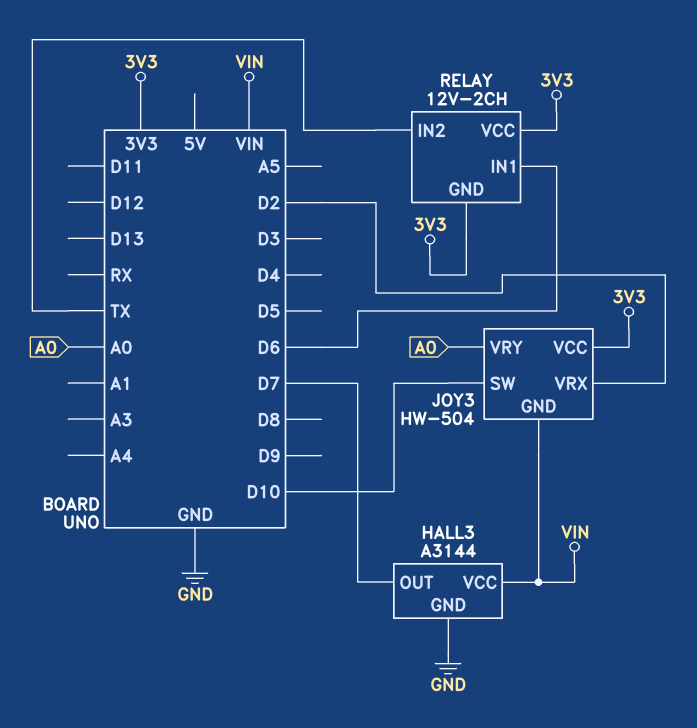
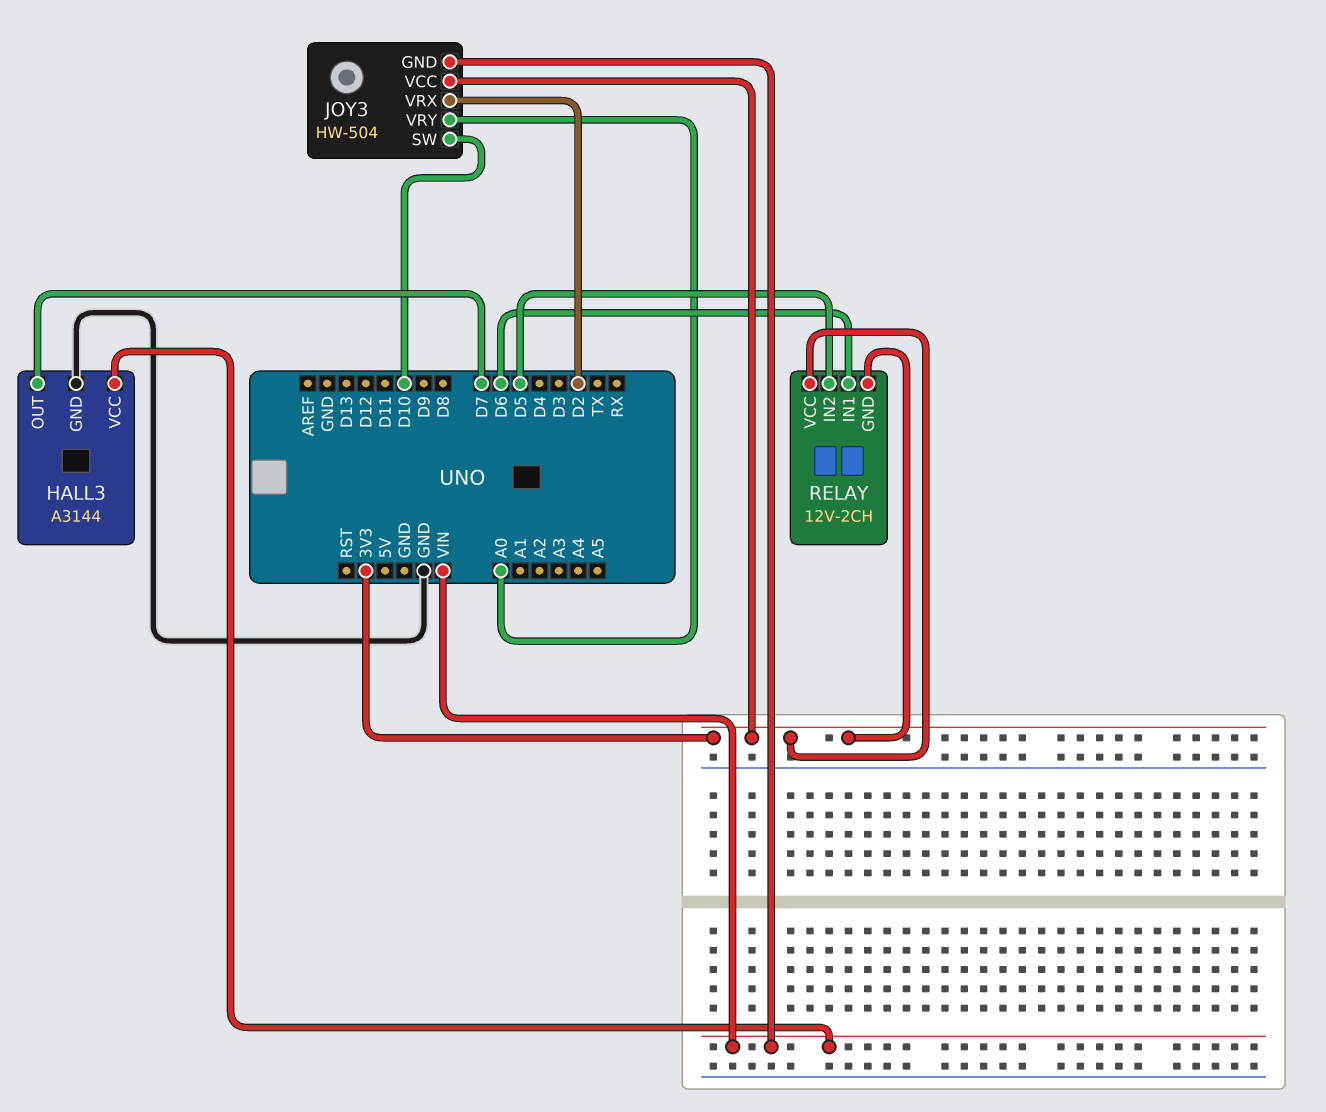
RELAY pin IN2: TX -> D5

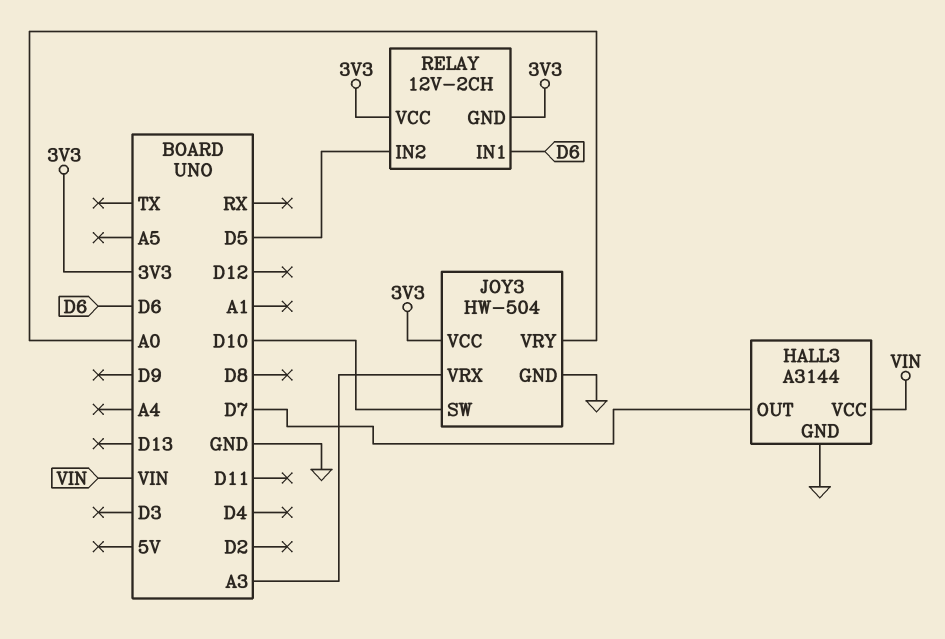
JOY3 pin GND: VIN -> GND
JOY3 pin VRX: D2 -> A3

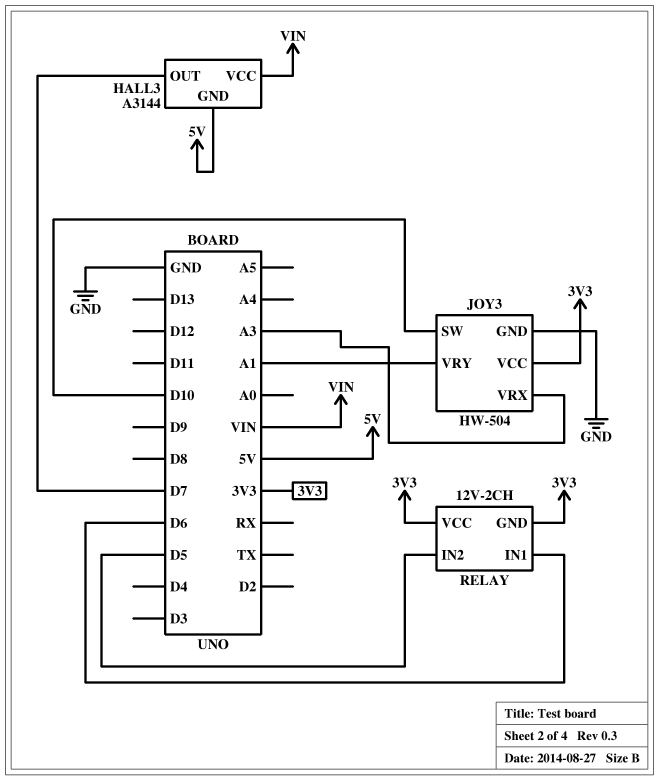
HALL3 pin GND: GND -> 5V
JOY3 pin VRY: A0 -> A1

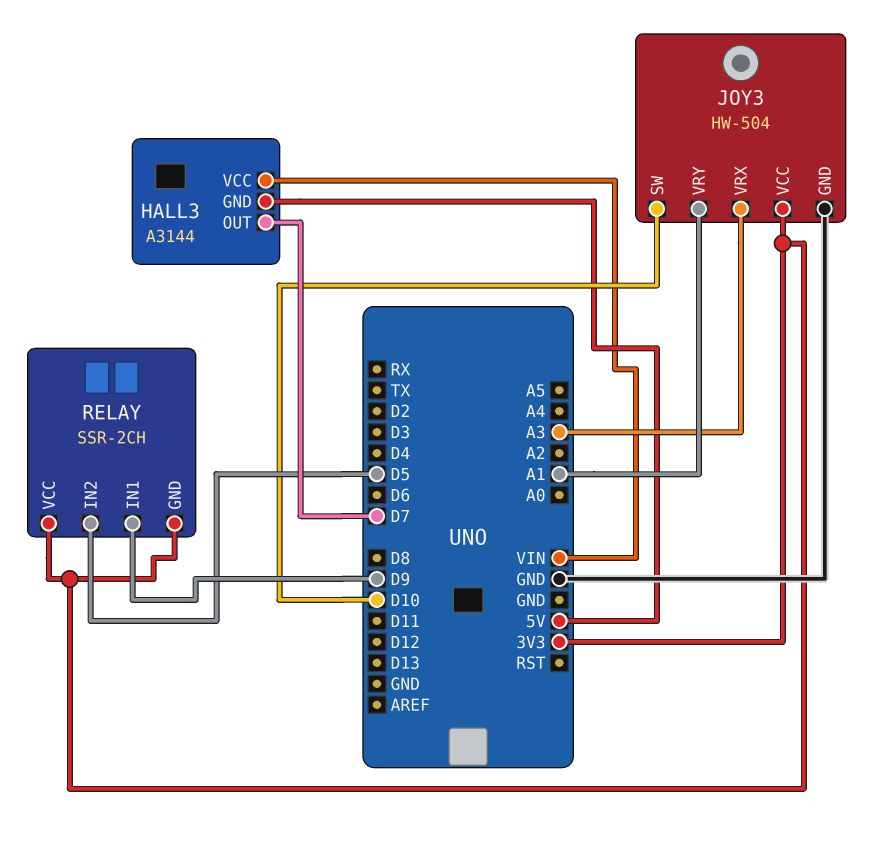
RELAY: 12V-2CH -> SSR-2CH
RELAY pin IN1: D6 -> D9

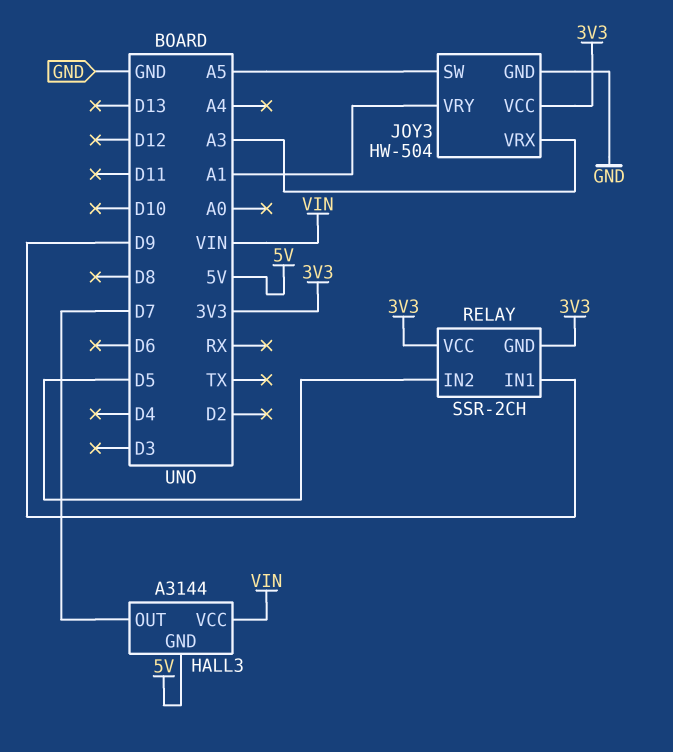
JOY3 pin SW: D10 -> A5

